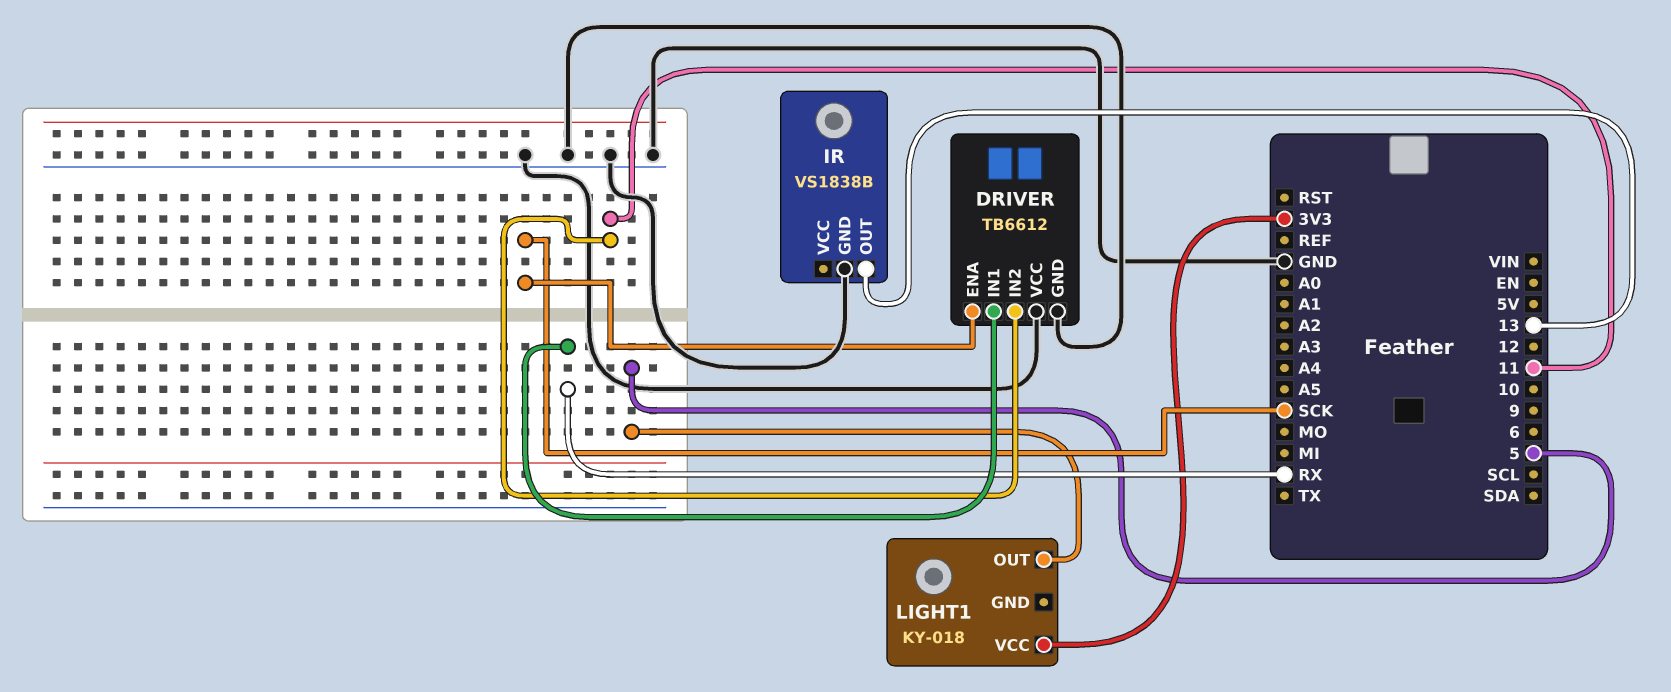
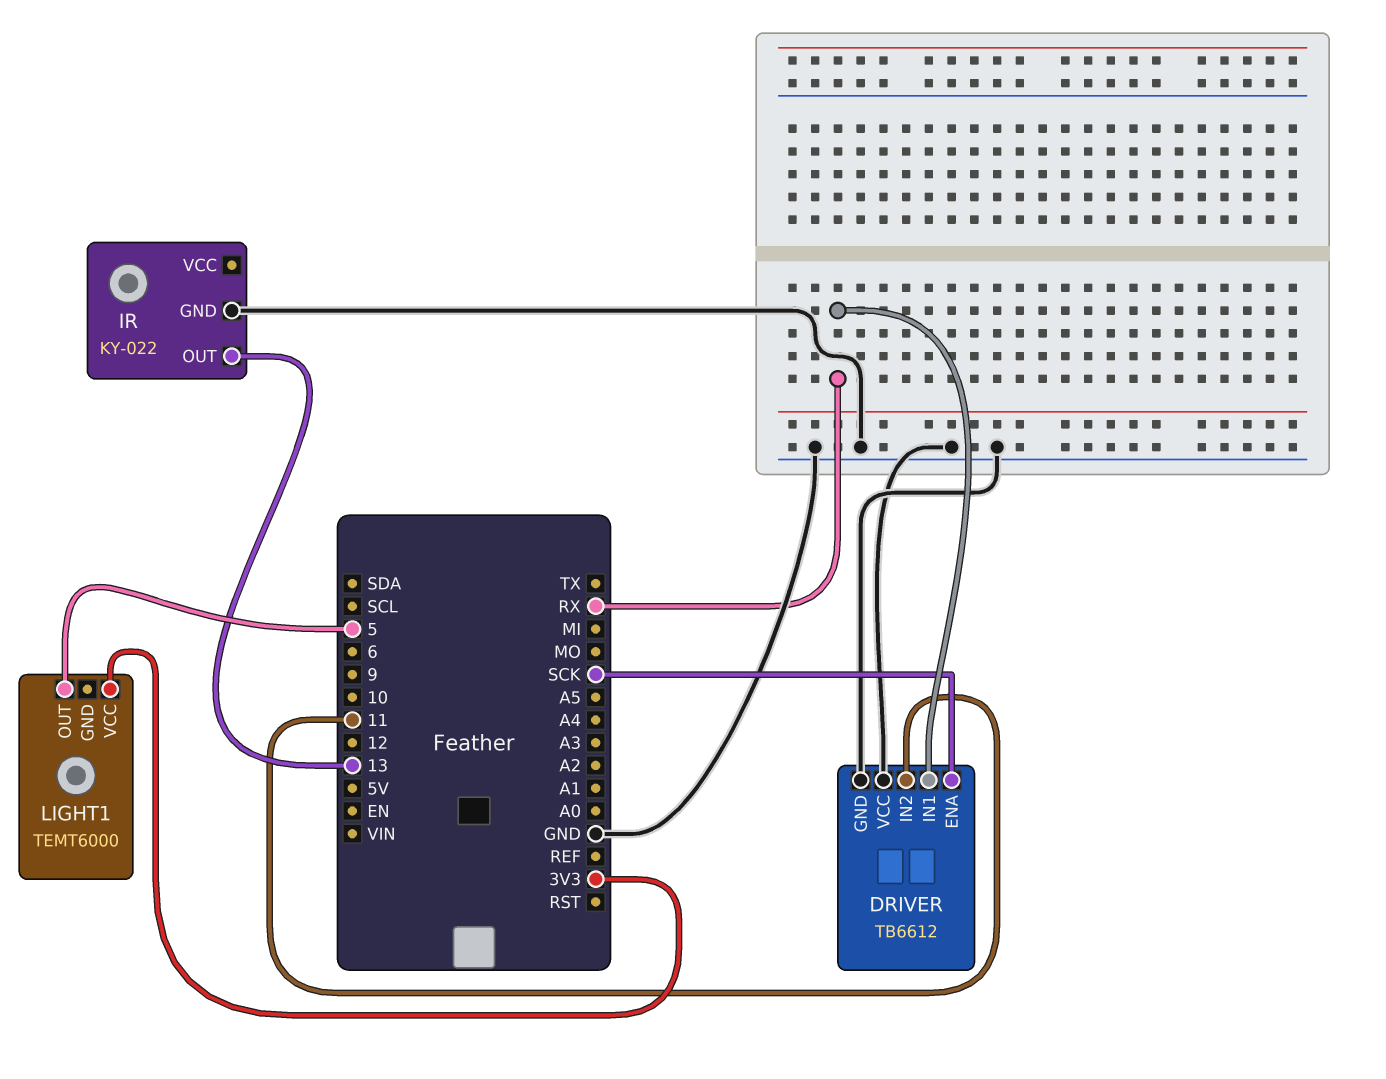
IR: VS1838B -> KY-022
LIGHT1: KY-018 -> TEMT6000

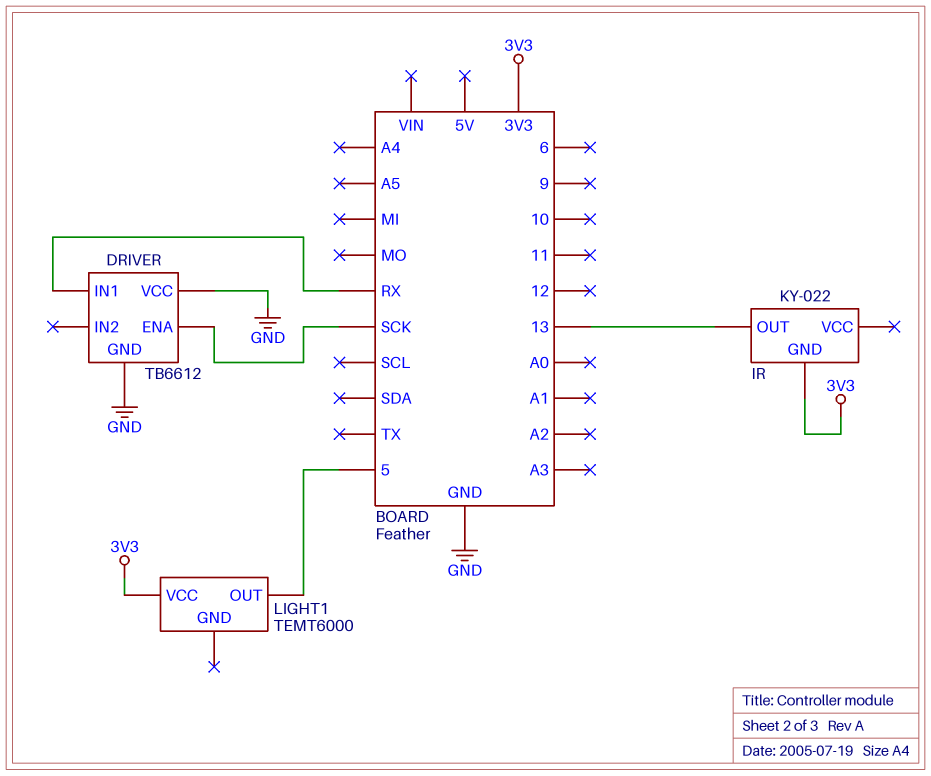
DRIVER pin IN2: 11 -> none
IR pin GND: GND -> 3V3

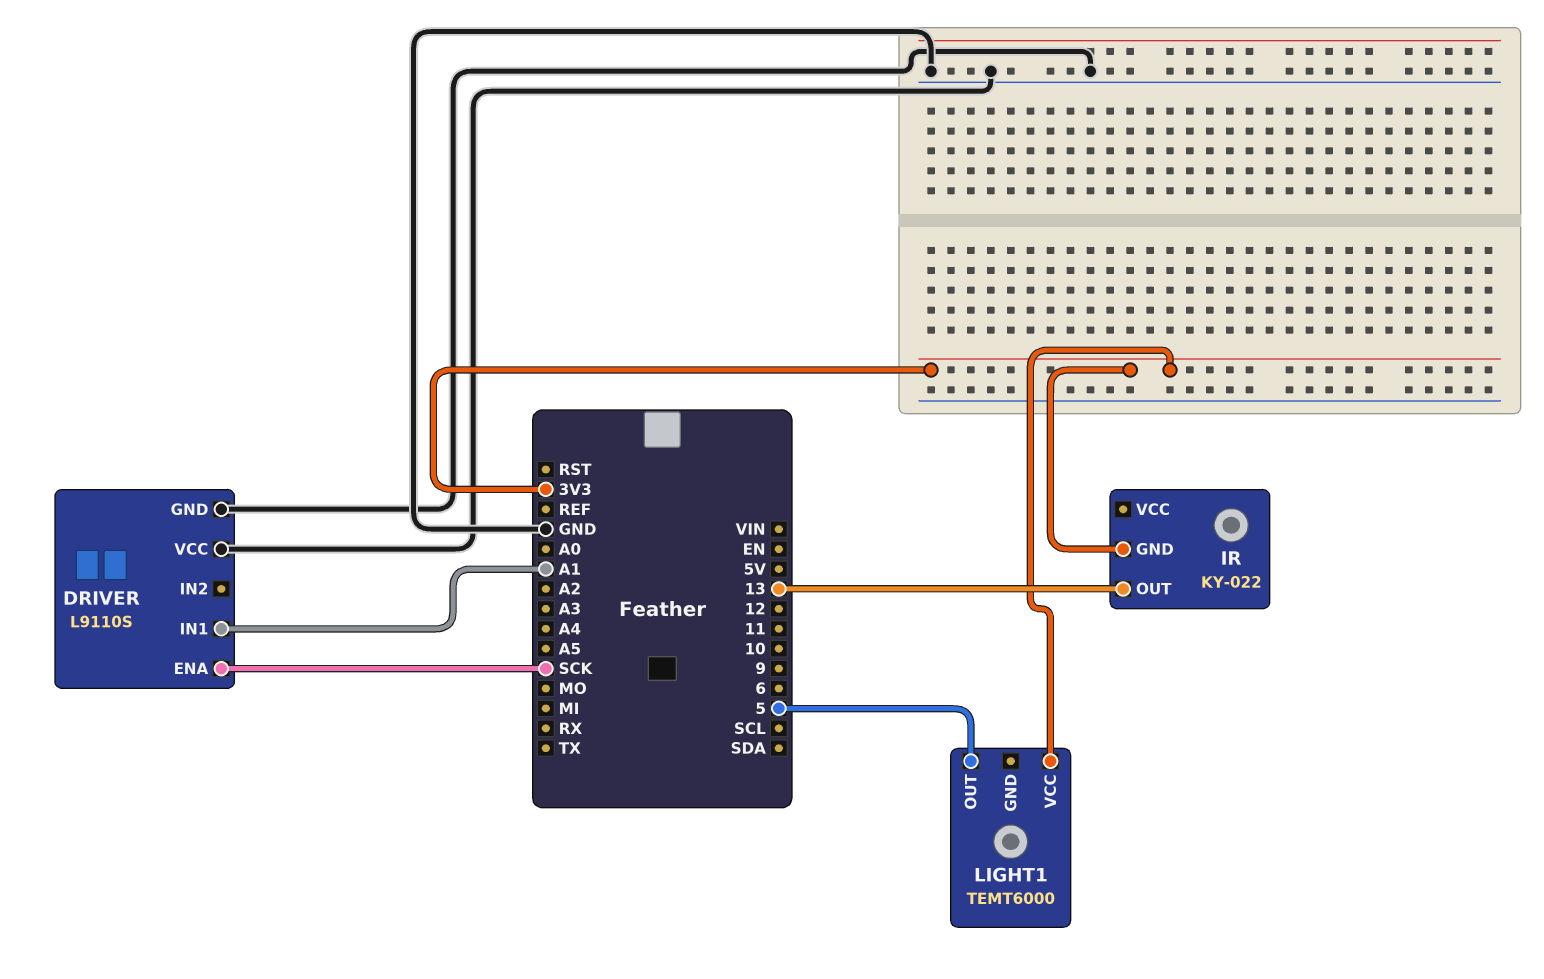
DRIVER: TB6612 -> L9110S
DRIVER pin IN1: RX -> A1

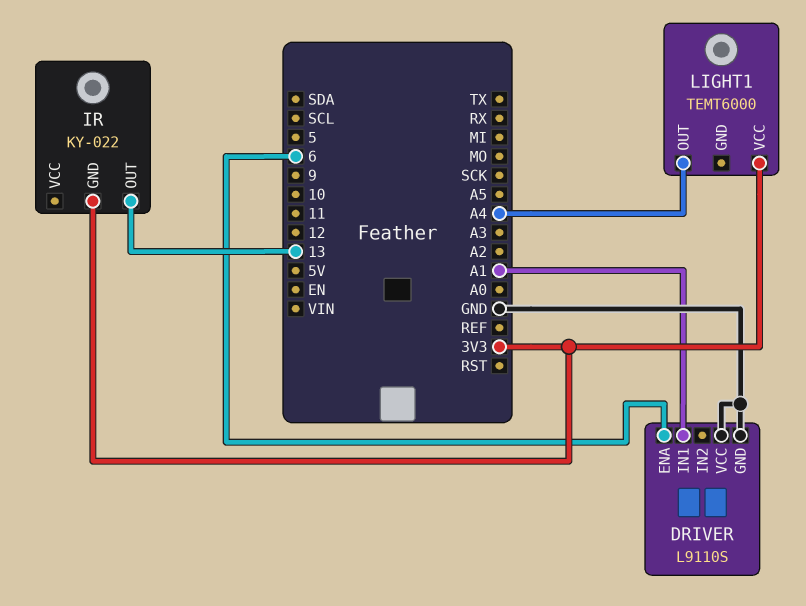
DRIVER pin ENA: SCK -> 6
LIGHT1 pin OUT: 5 -> A4

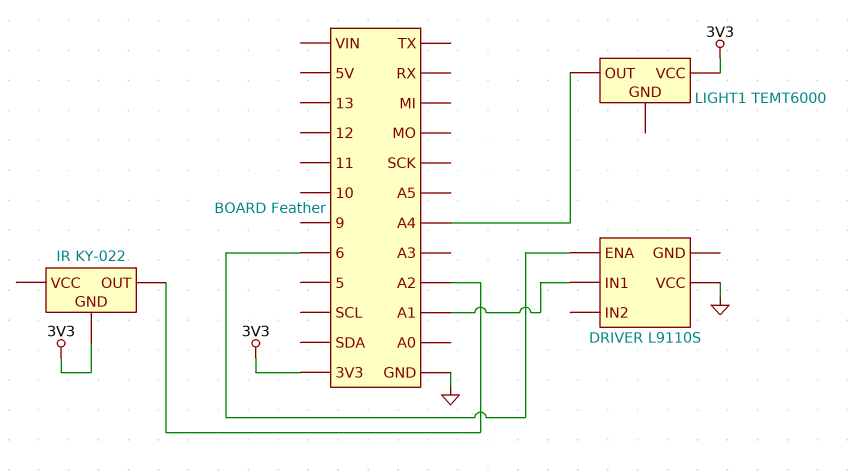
DRIVER pin GND: GND -> none
IR pin OUT: 13 -> A2

